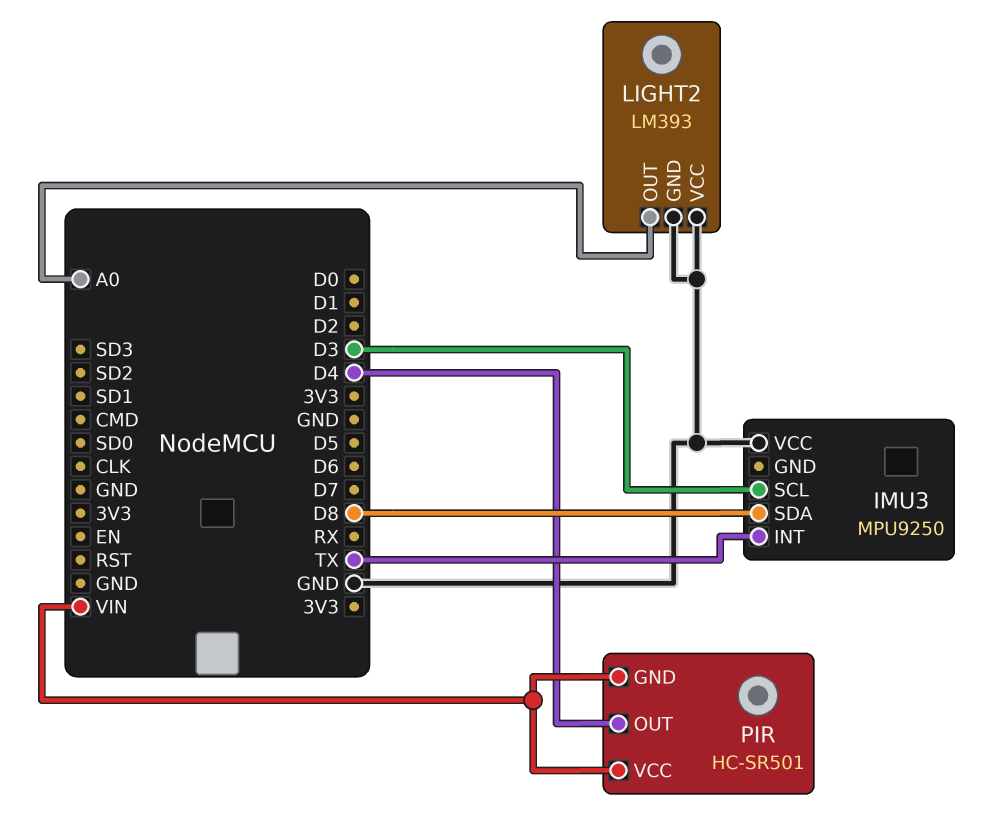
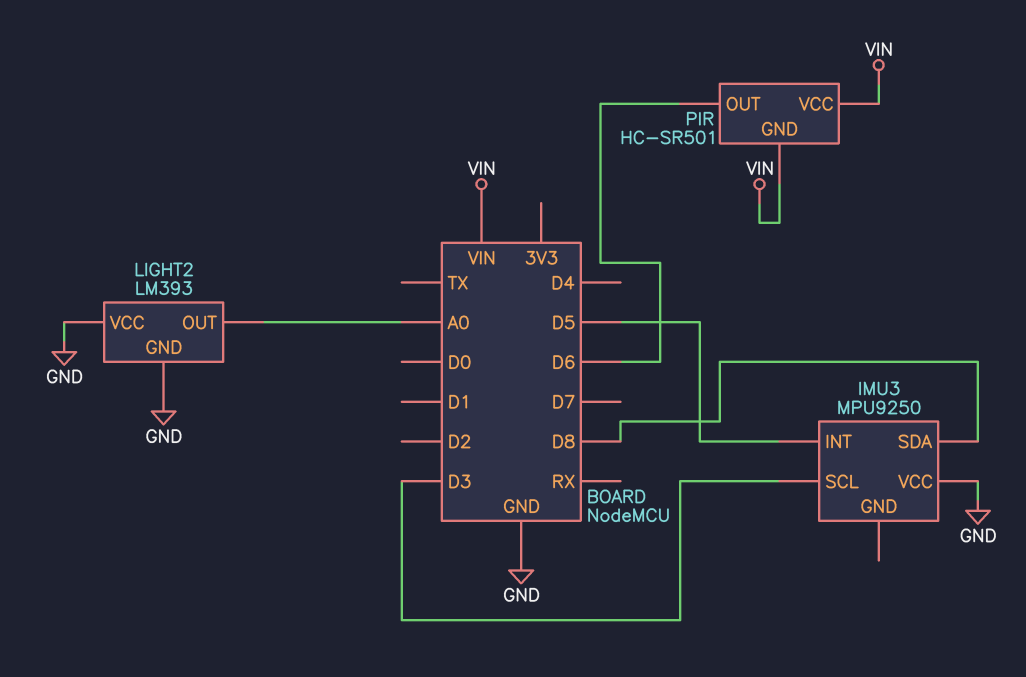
IMU3 pin INT: TX -> D5
PIR pin OUT: D4 -> D6

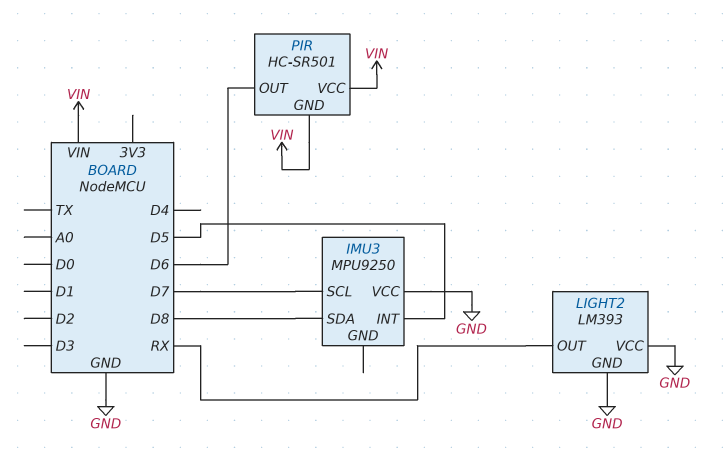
IMU3 pin SCL: D3 -> D7
LIGHT2 pin OUT: A0 -> RX

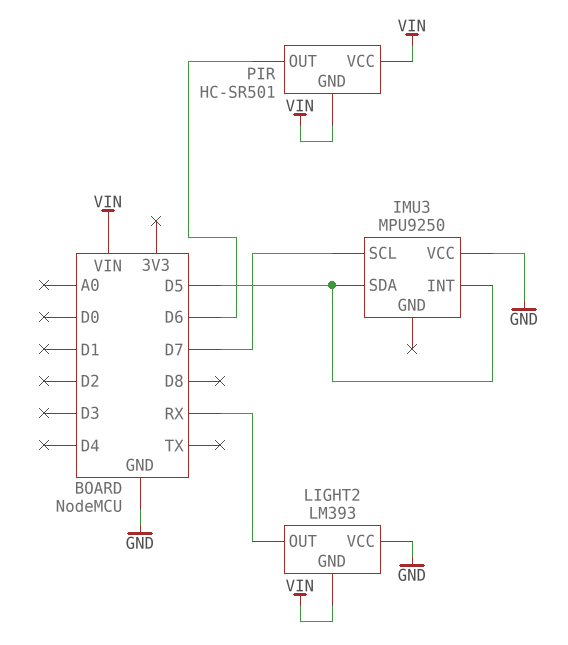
IMU3 pin SDA: D8 -> D5
LIGHT2 pin GND: GND -> VIN

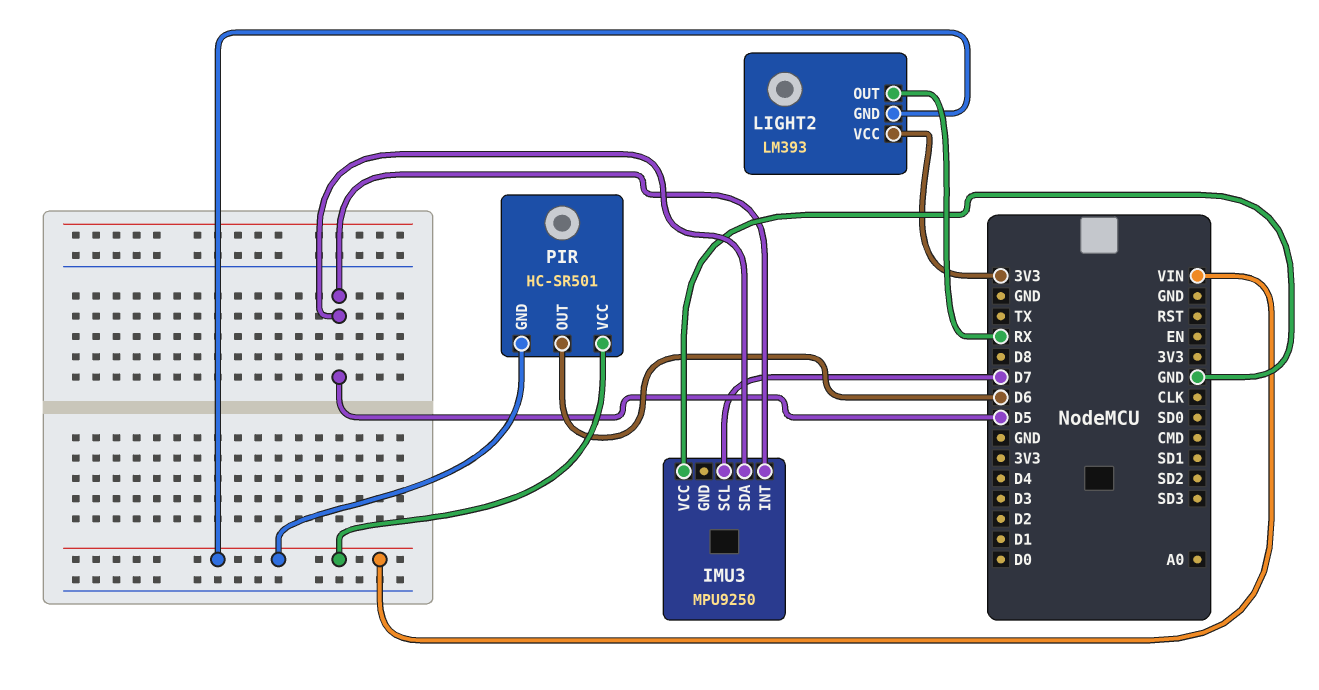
LIGHT2 pin VCC: GND -> 3V3

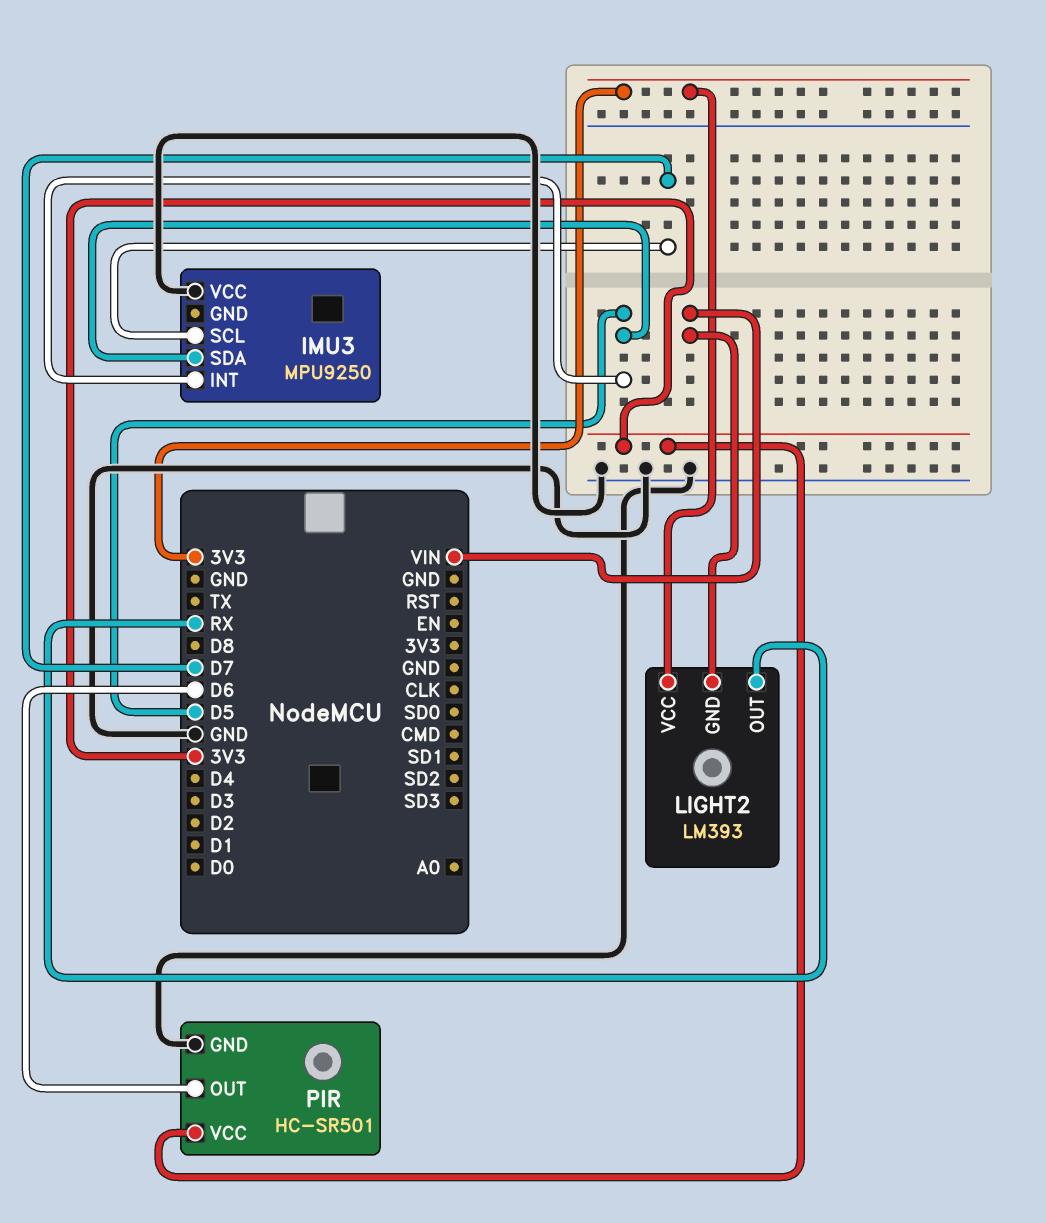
PIR pin GND: VIN -> GND
PIR pin VCC: VIN -> 3V3

